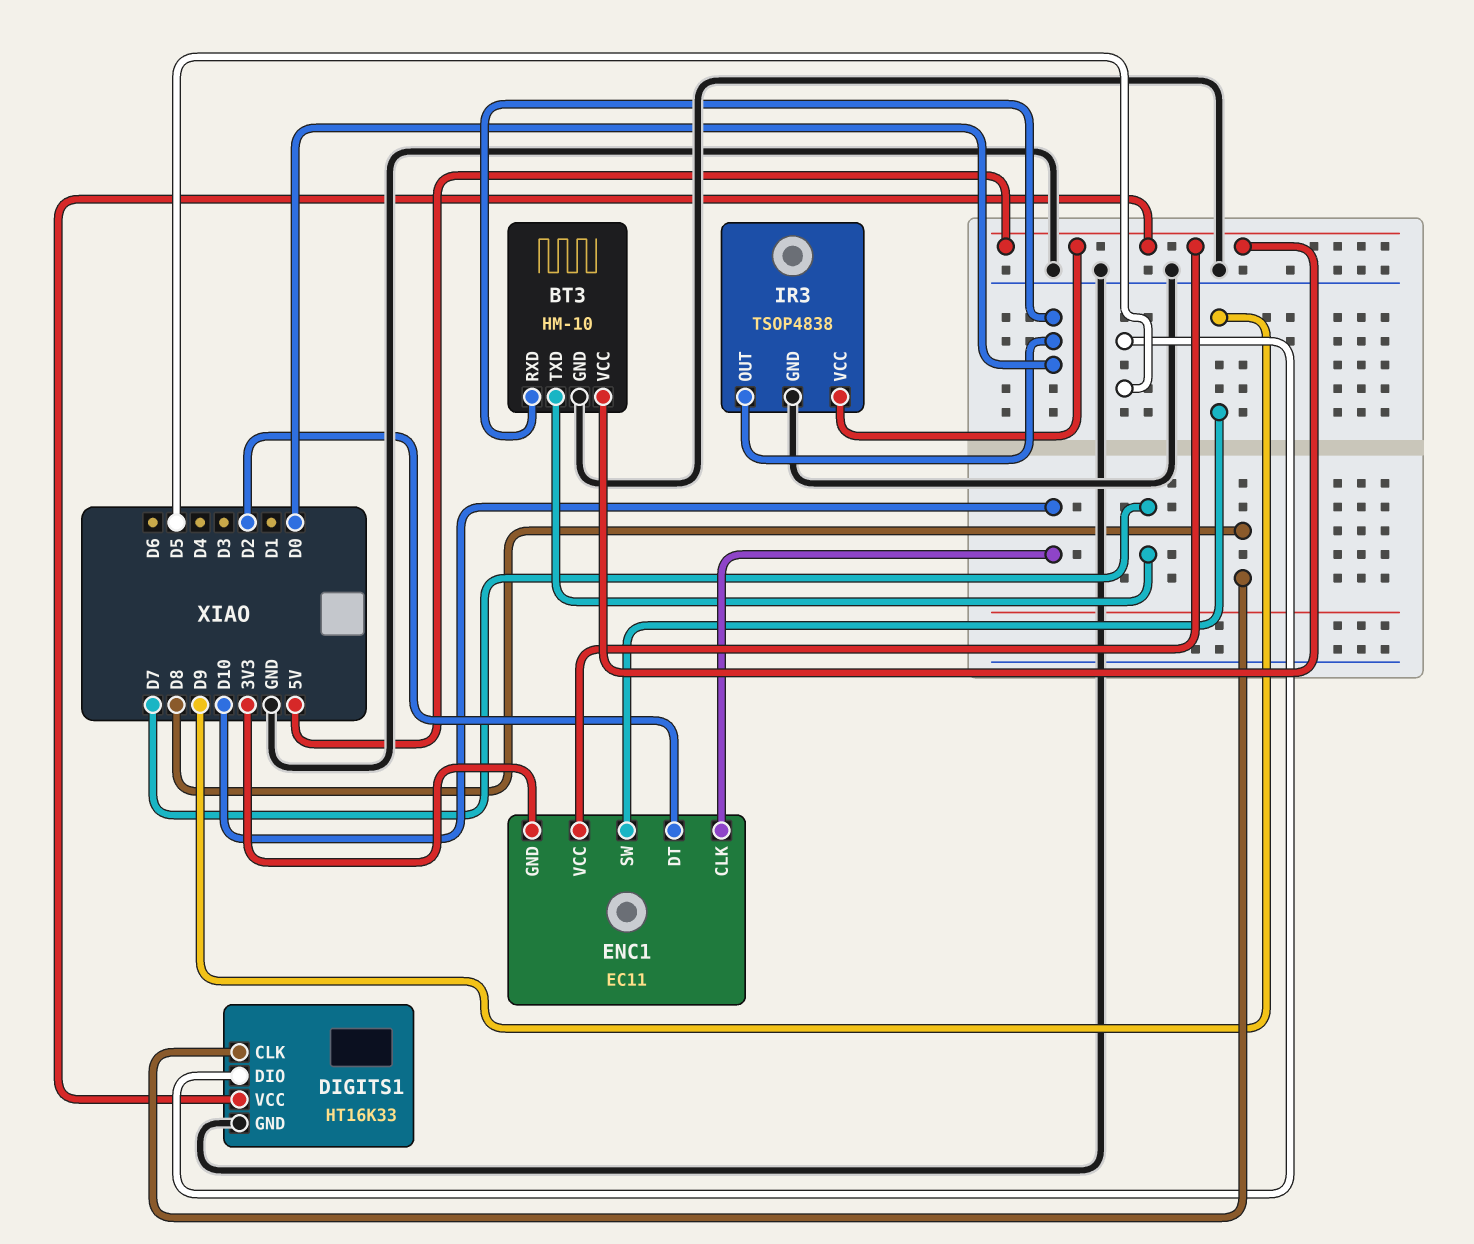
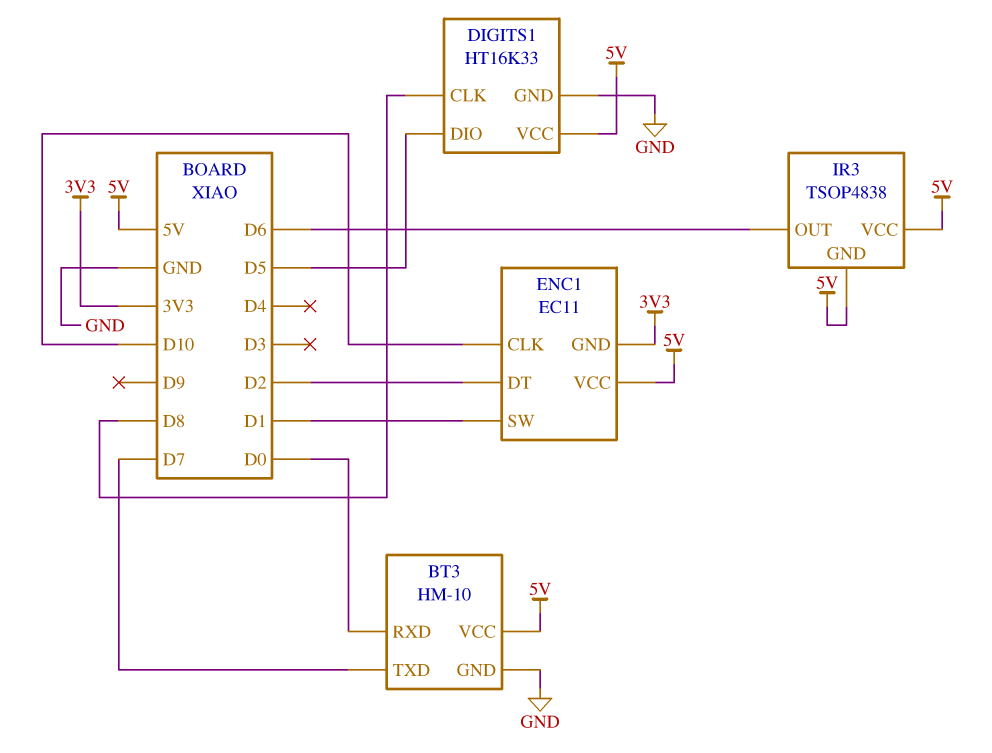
ENC1 pin SW: D9 -> D1
IR3 pin GND: GND -> 5V
IR3 pin OUT: D0 -> D6

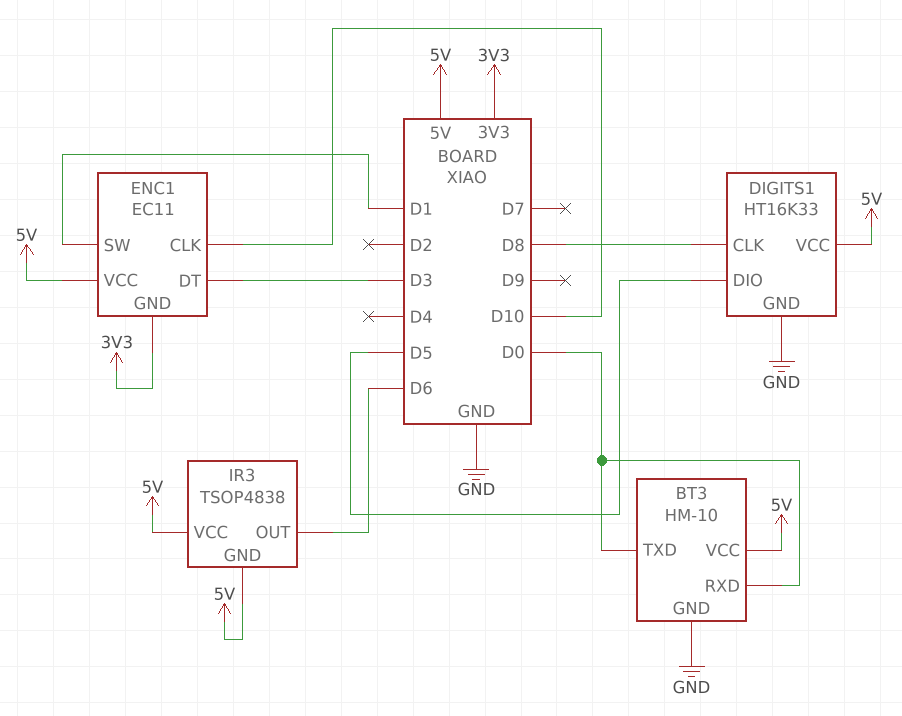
BT3 pin TXD: D7 -> D0
ENC1 pin DT: D2 -> D3

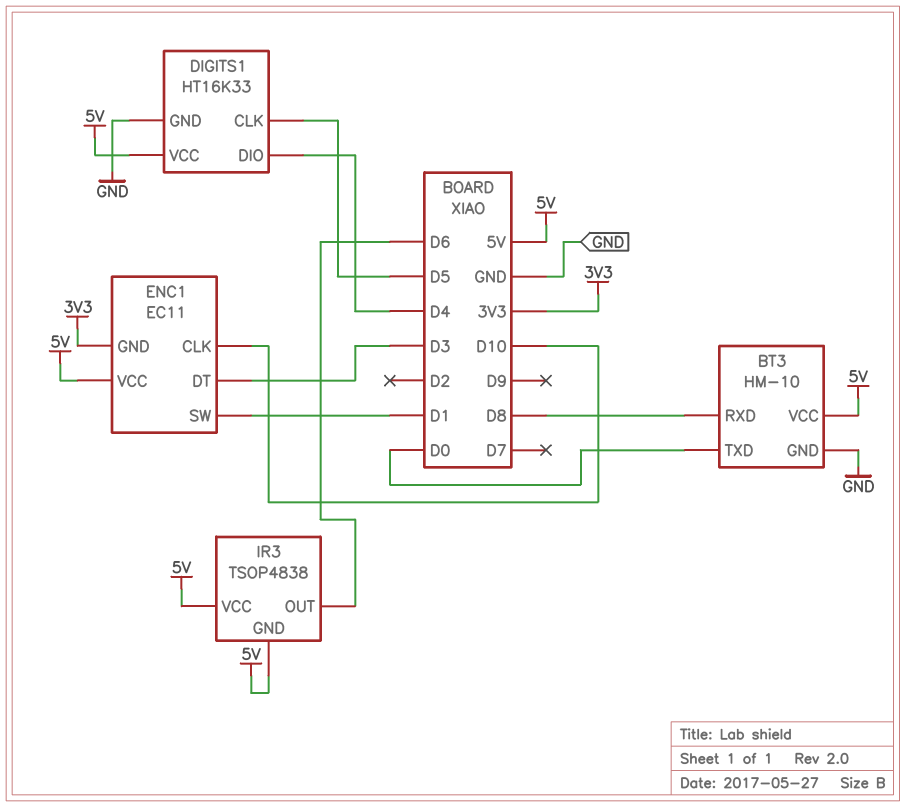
BT3 pin RXD: D0 -> D8
DIGITS1 pin CLK: D8 -> D5
DIGITS1 pin DIO: D5 -> D4

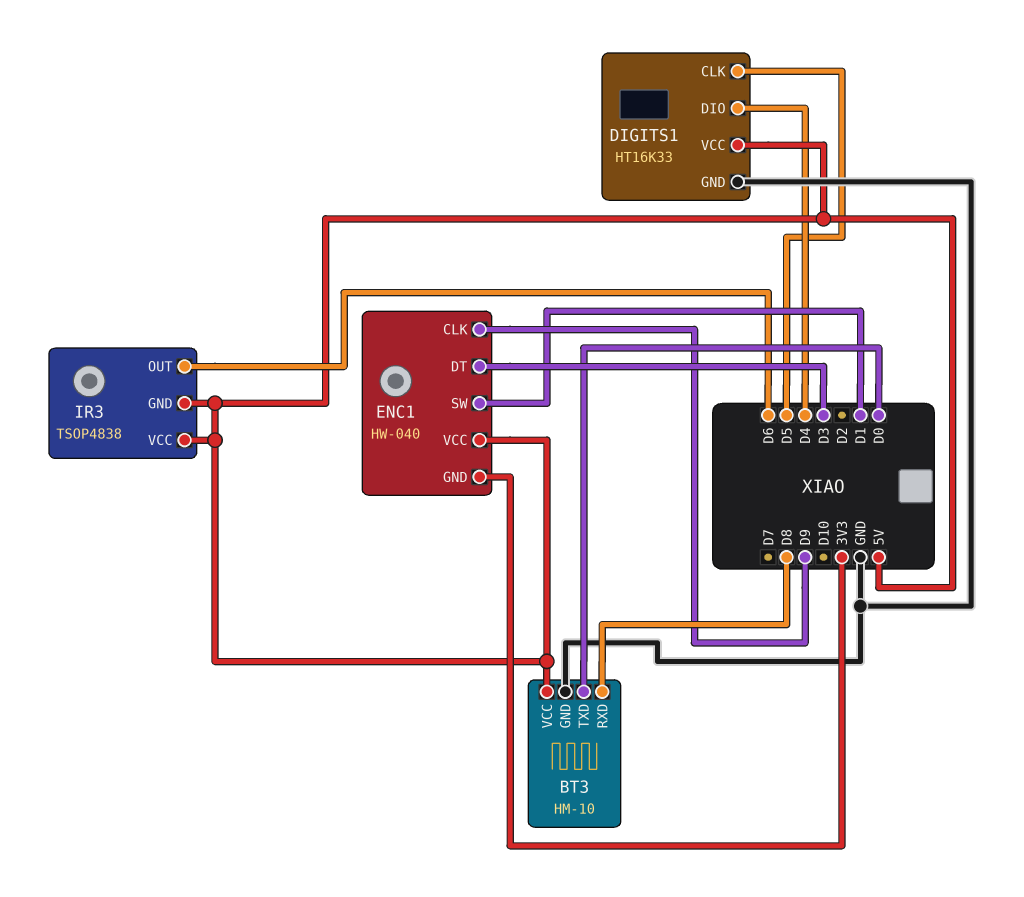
ENC1: EC11 -> HW-040
ENC1 pin CLK: D10 -> D9

